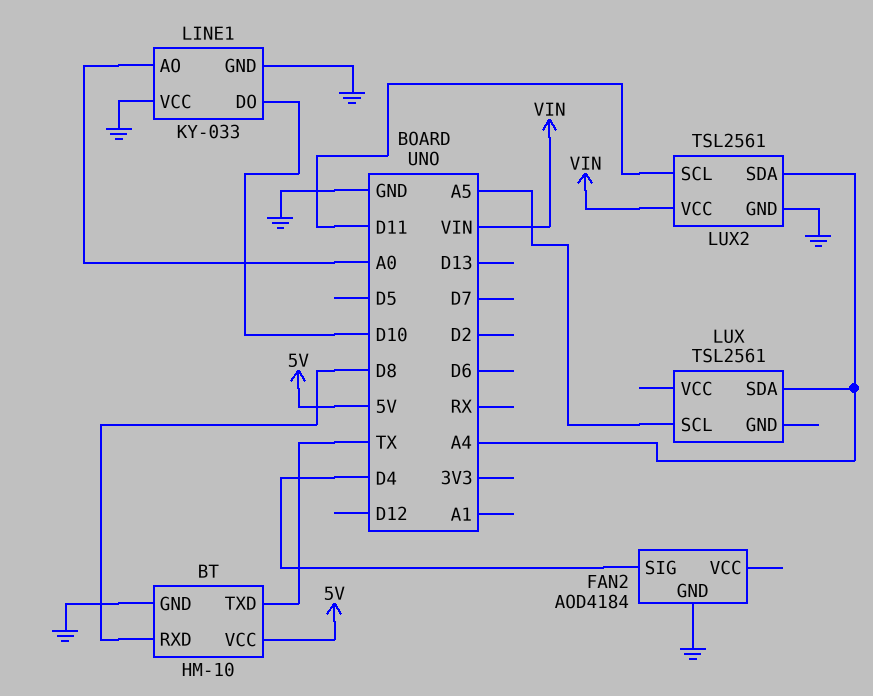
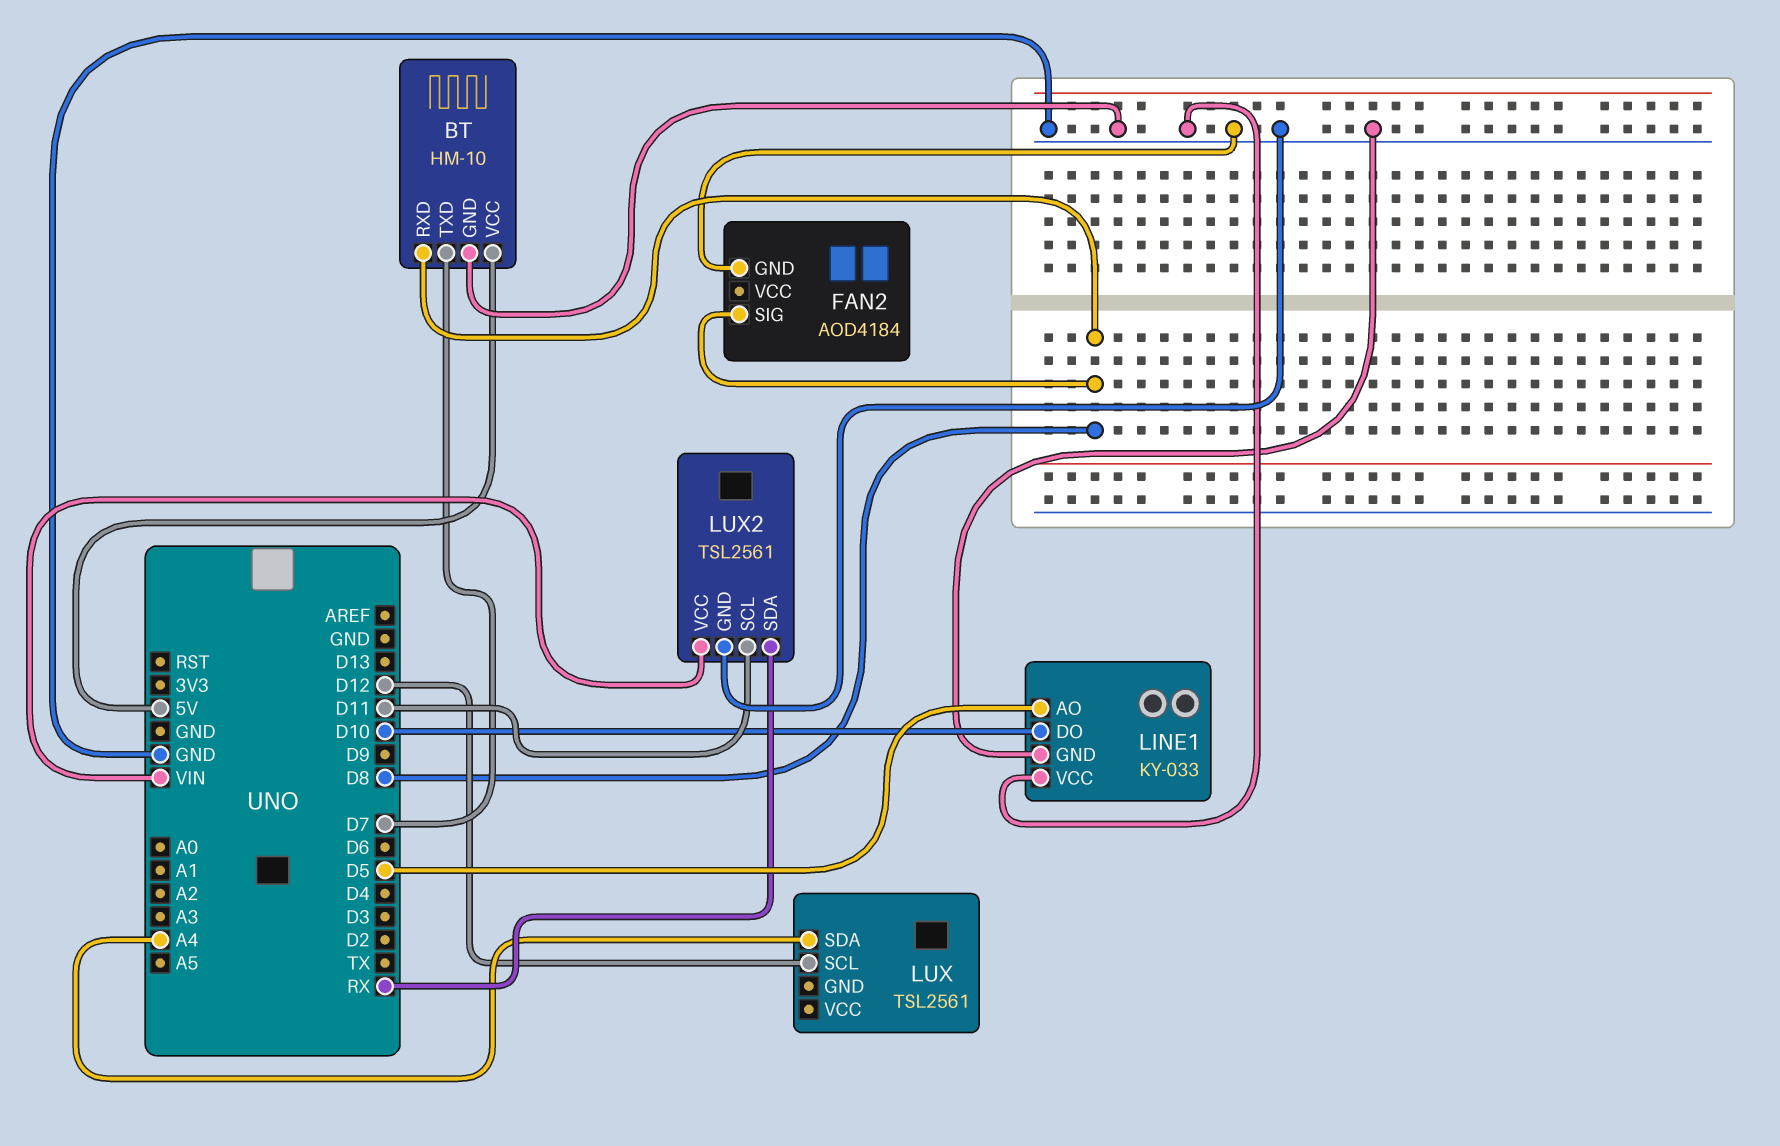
BT pin TXD: TX -> D7
FAN2 pin SIG: D4 -> D8
LINE1 pin AO: A0 -> D5
LUX pin SCL: A5 -> D12
LUX2 pin SDA: A4 -> RX

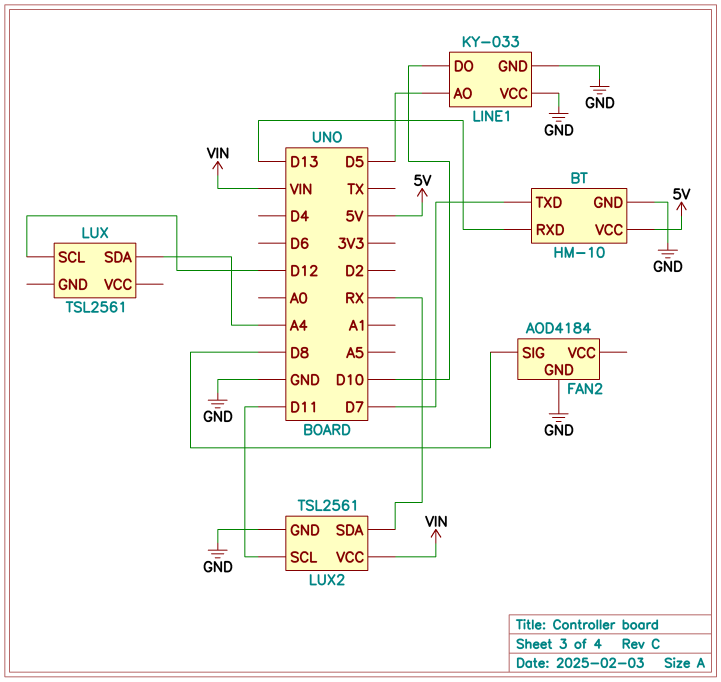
BT pin RXD: D8 -> D13

